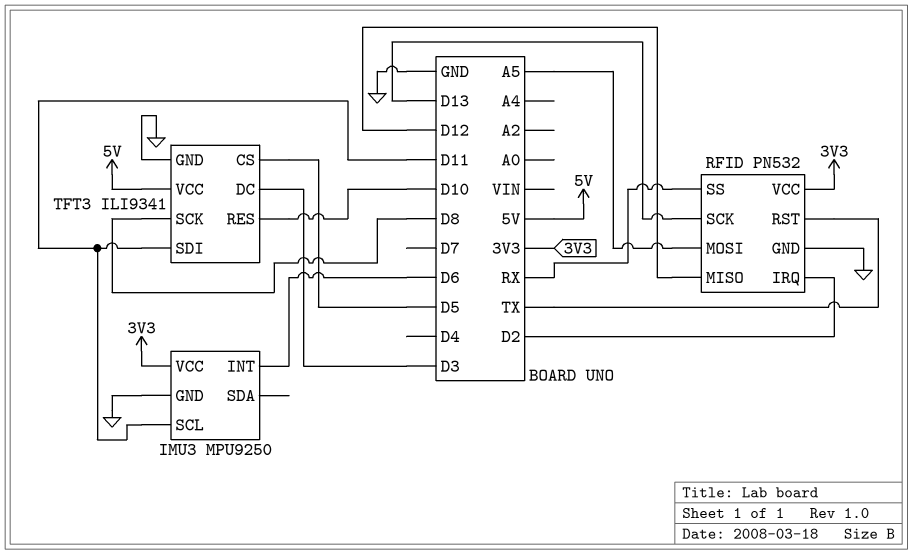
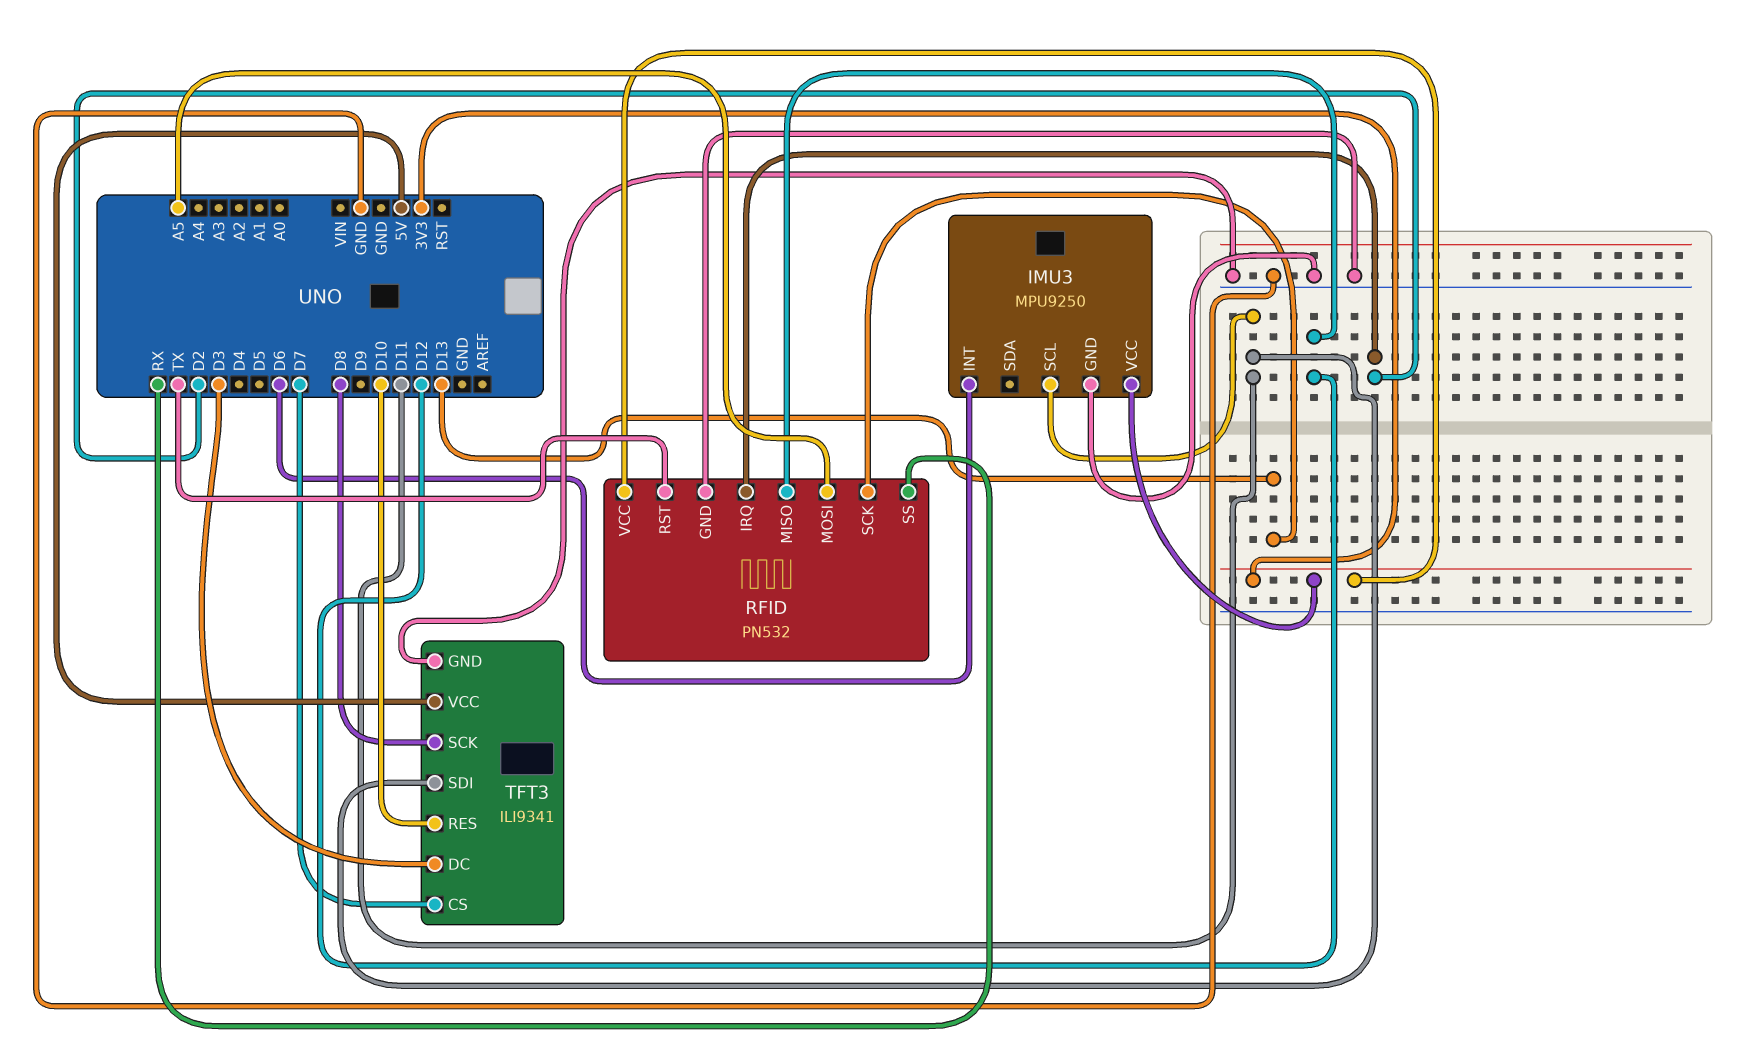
TFT3 pin CS: D5 -> D7

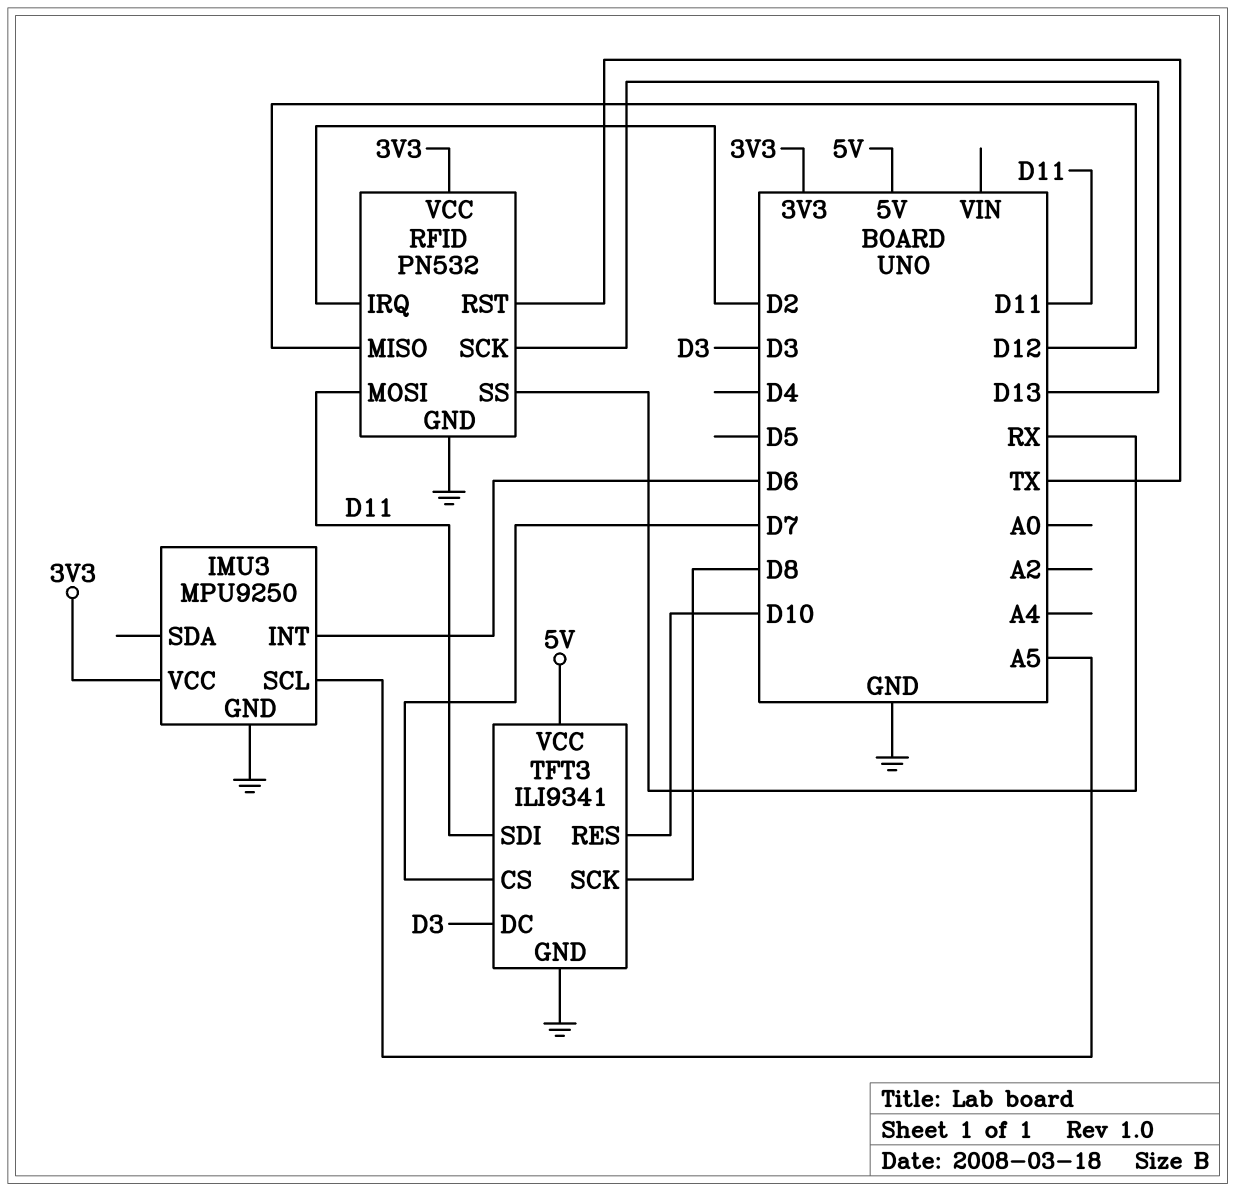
IMU3 pin SCL: D11 -> A5
RFID pin MOSI: A5 -> D11

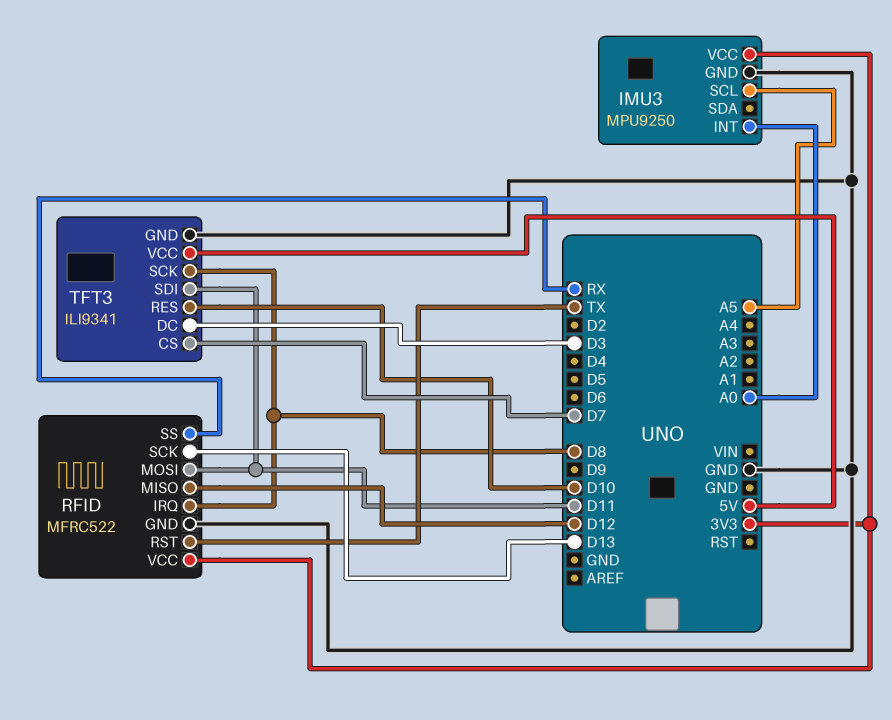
IMU3 pin INT: D6 -> A0
RFID: PN532 -> MFRC522
RFID pin IRQ: D2 -> D8

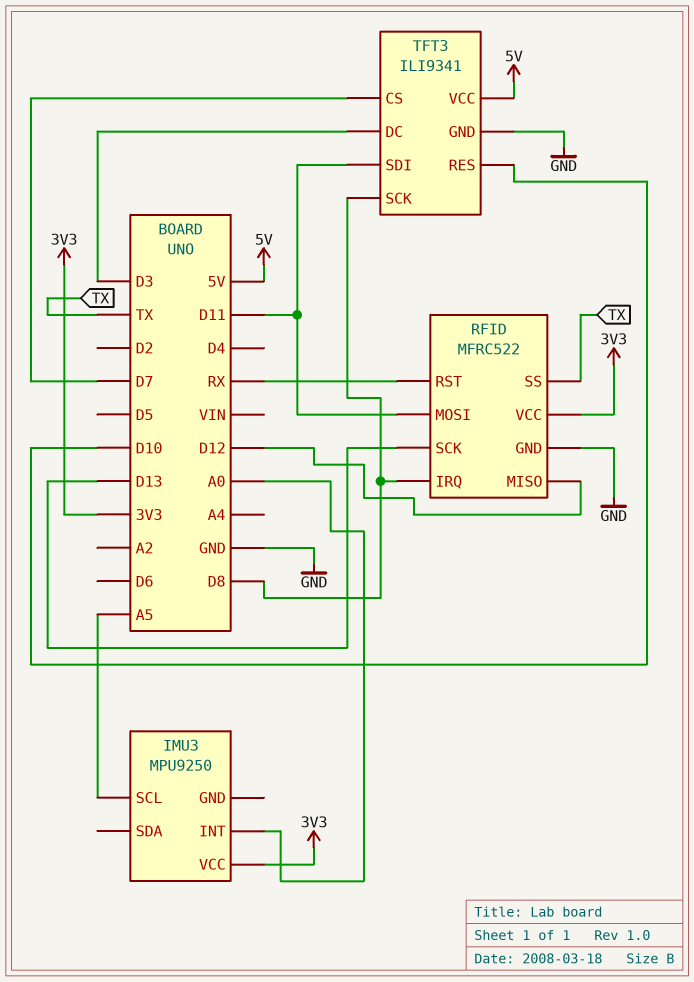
IMU3 pin GND: GND -> none
RFID pin RST: TX -> RX
RFID pin SS: RX -> TX

